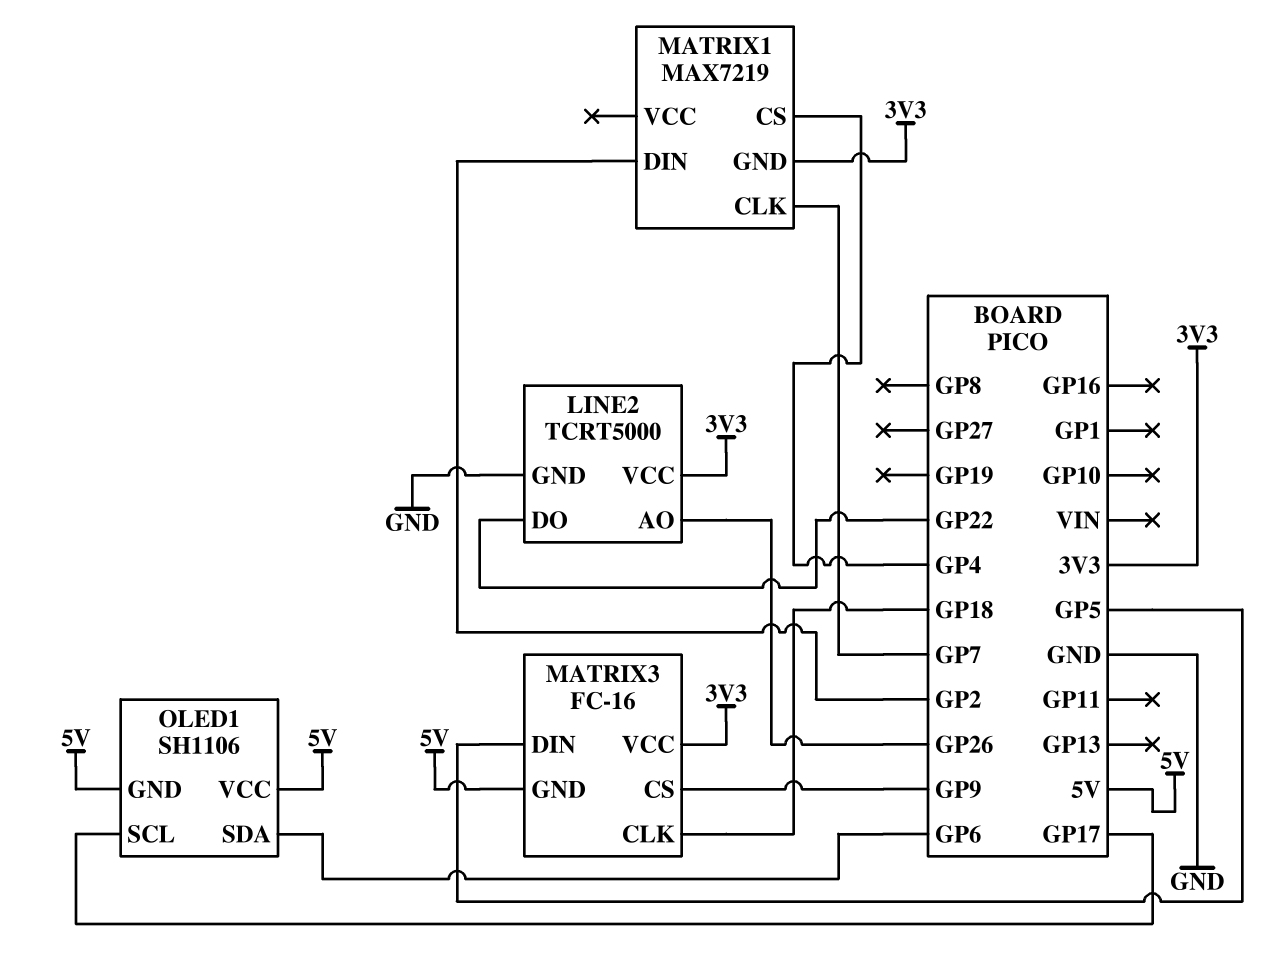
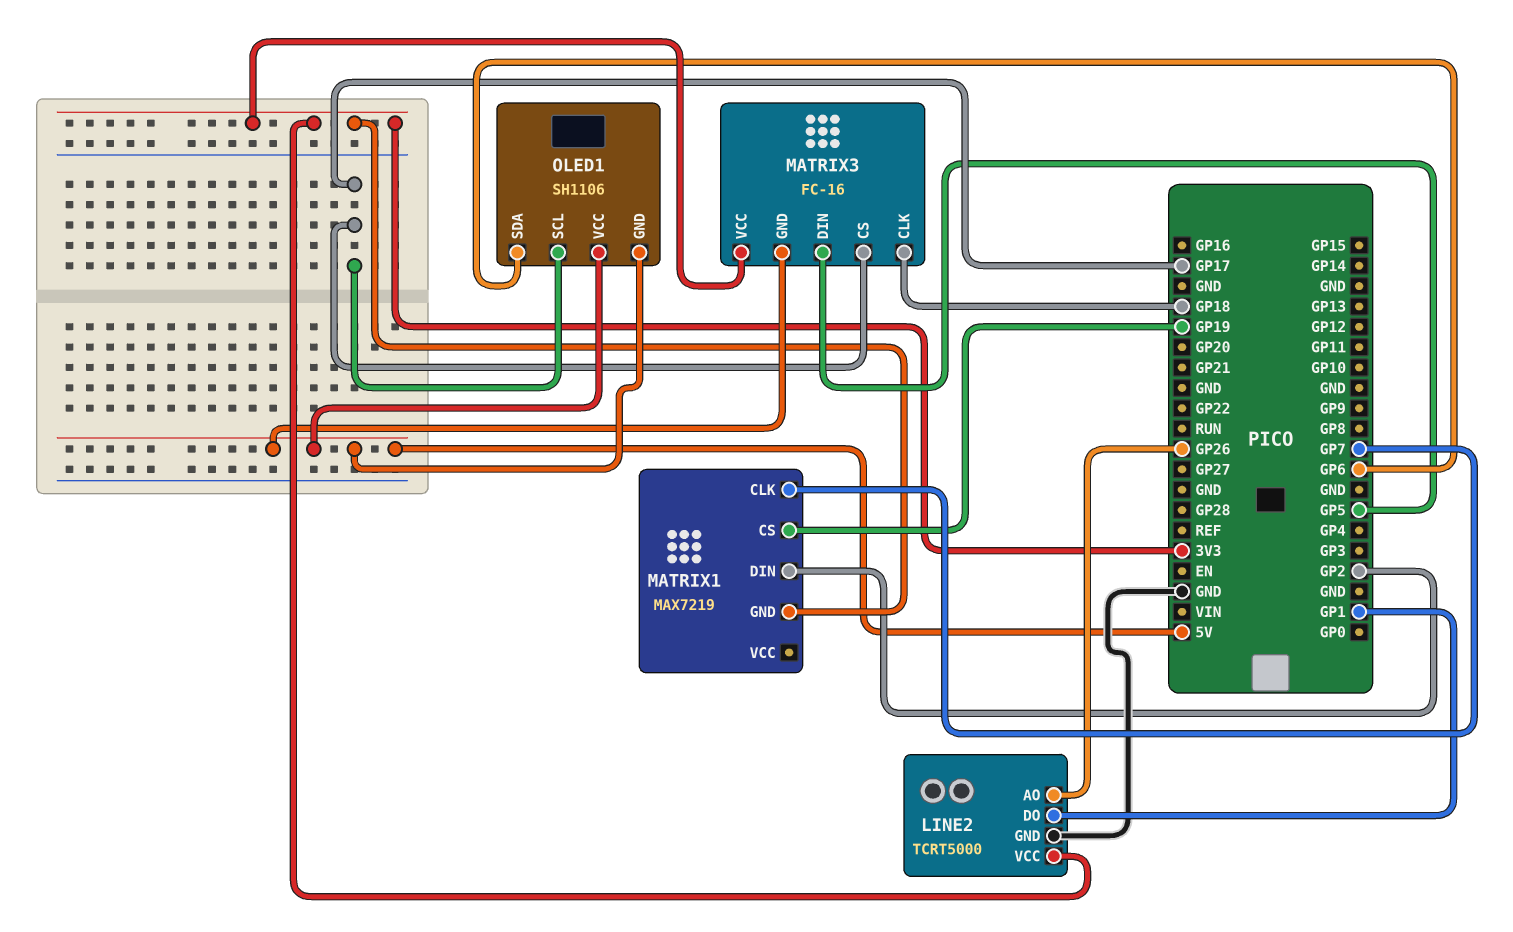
LINE2 pin DO: GP22 -> GP1
MATRIX1 pin CS: GP4 -> GP19
MATRIX3 pin CS: GP9 -> GP17

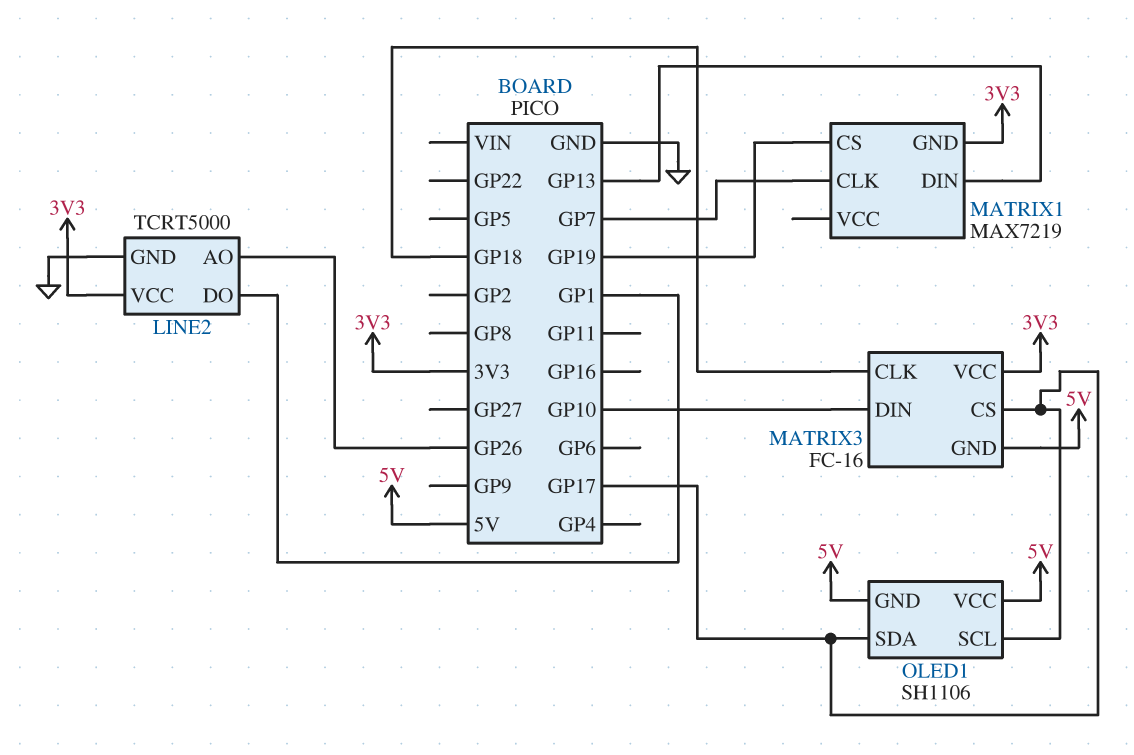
MATRIX1 pin DIN: GP2 -> GP13
MATRIX3 pin DIN: GP5 -> GP10
OLED1 pin SDA: GP6 -> GP17

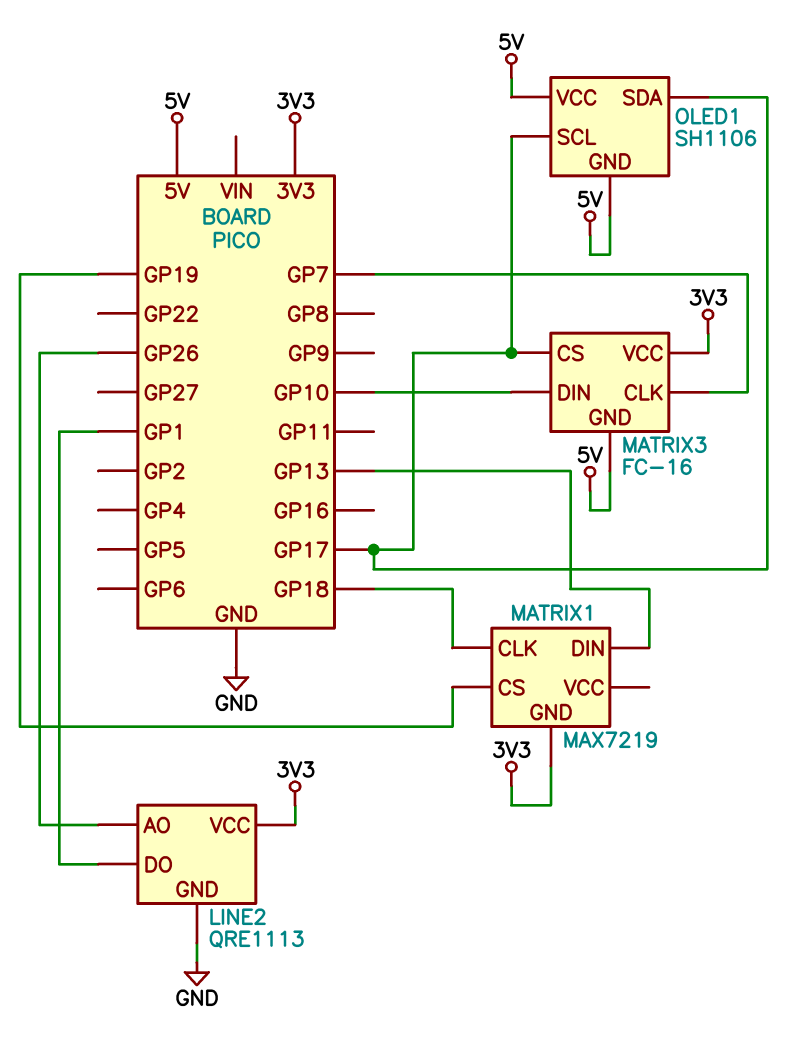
LINE2: TCRT5000 -> QRE1113
MATRIX1 pin CLK: GP7 -> GP18
MATRIX3 pin CLK: GP18 -> GP7

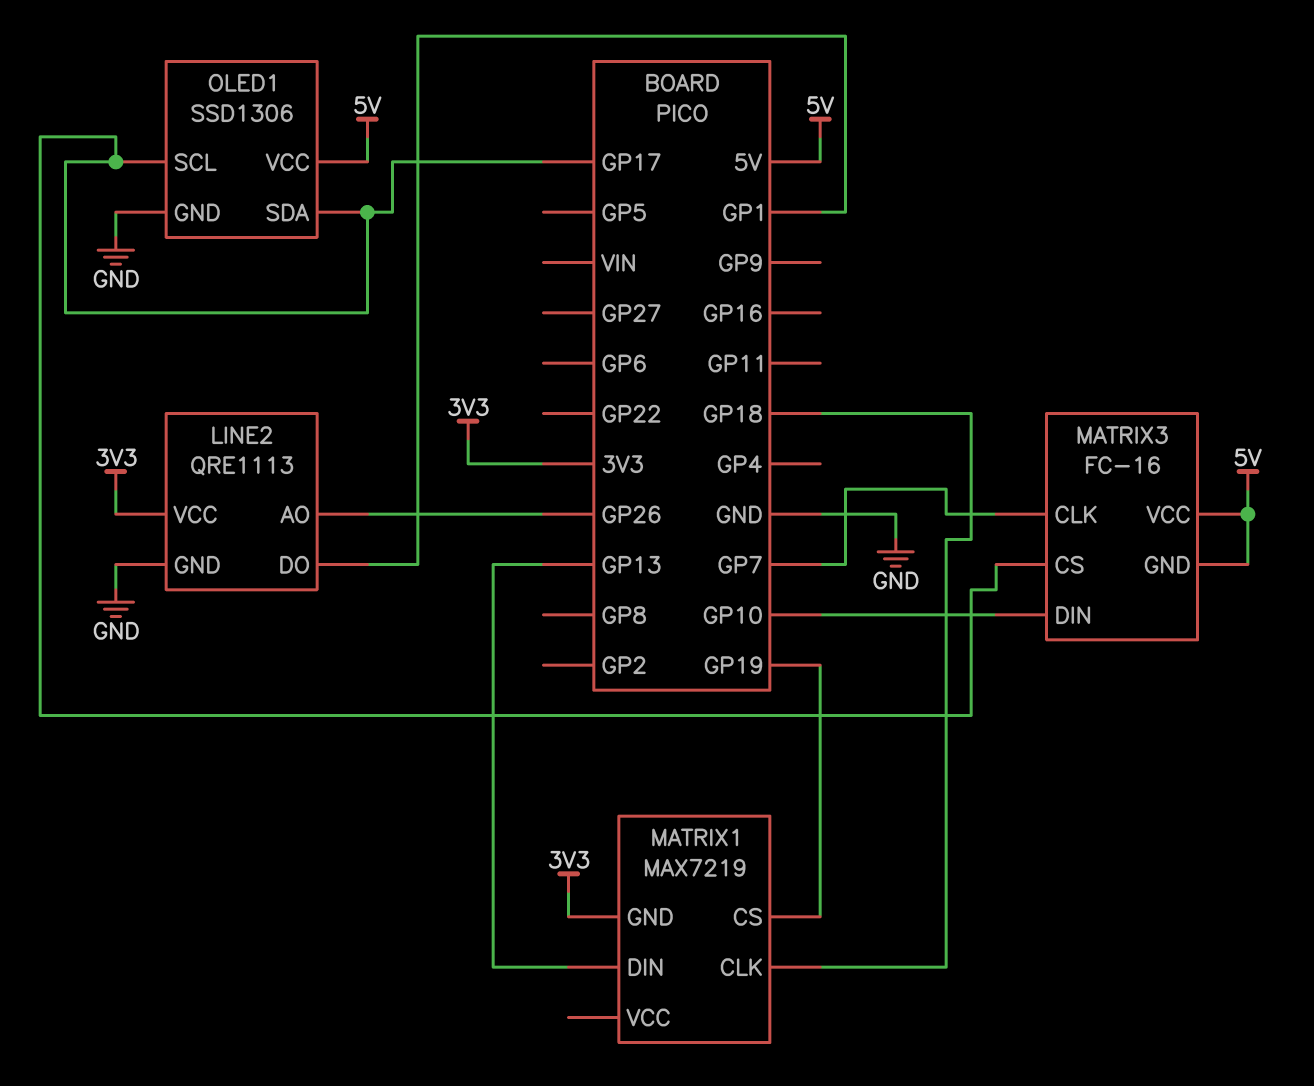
MATRIX3 pin VCC: 3V3 -> 5V
OLED1: SH1106 -> SSD1306
OLED1 pin GND: 5V -> GND

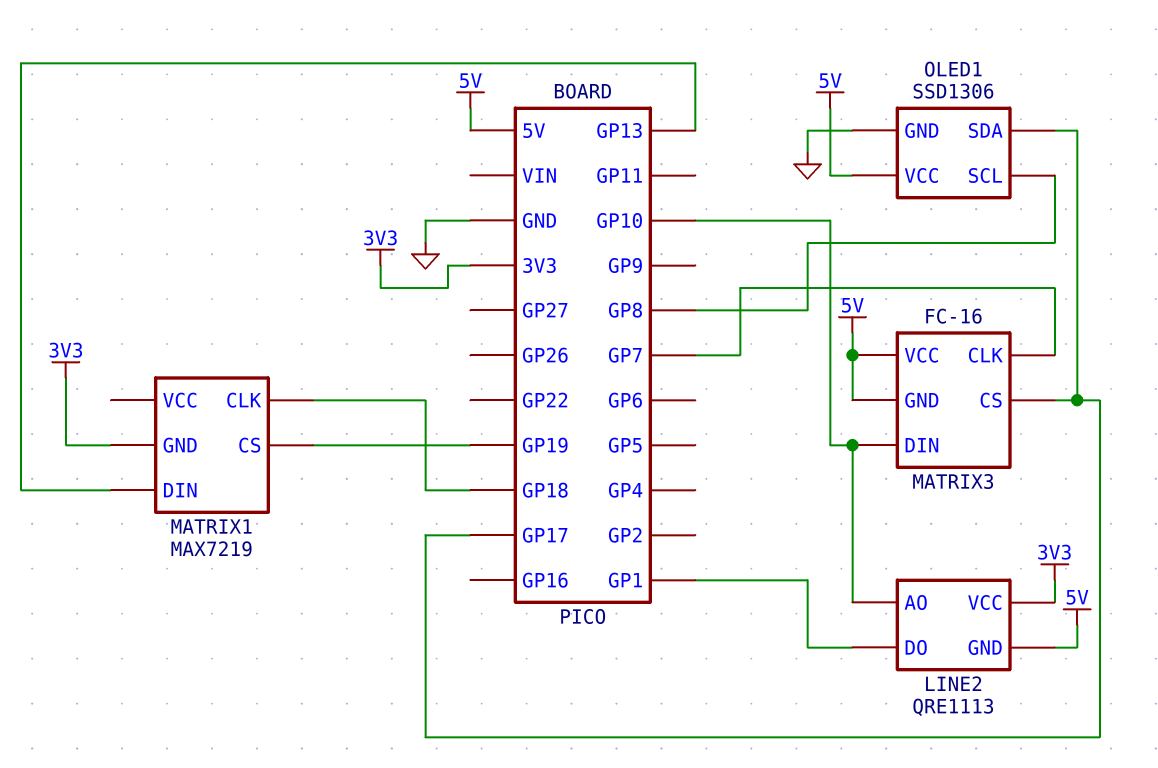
LINE2 pin AO: GP26 -> GP10
LINE2 pin GND: GND -> 5V
OLED1 pin SCL: GP17 -> GP8

